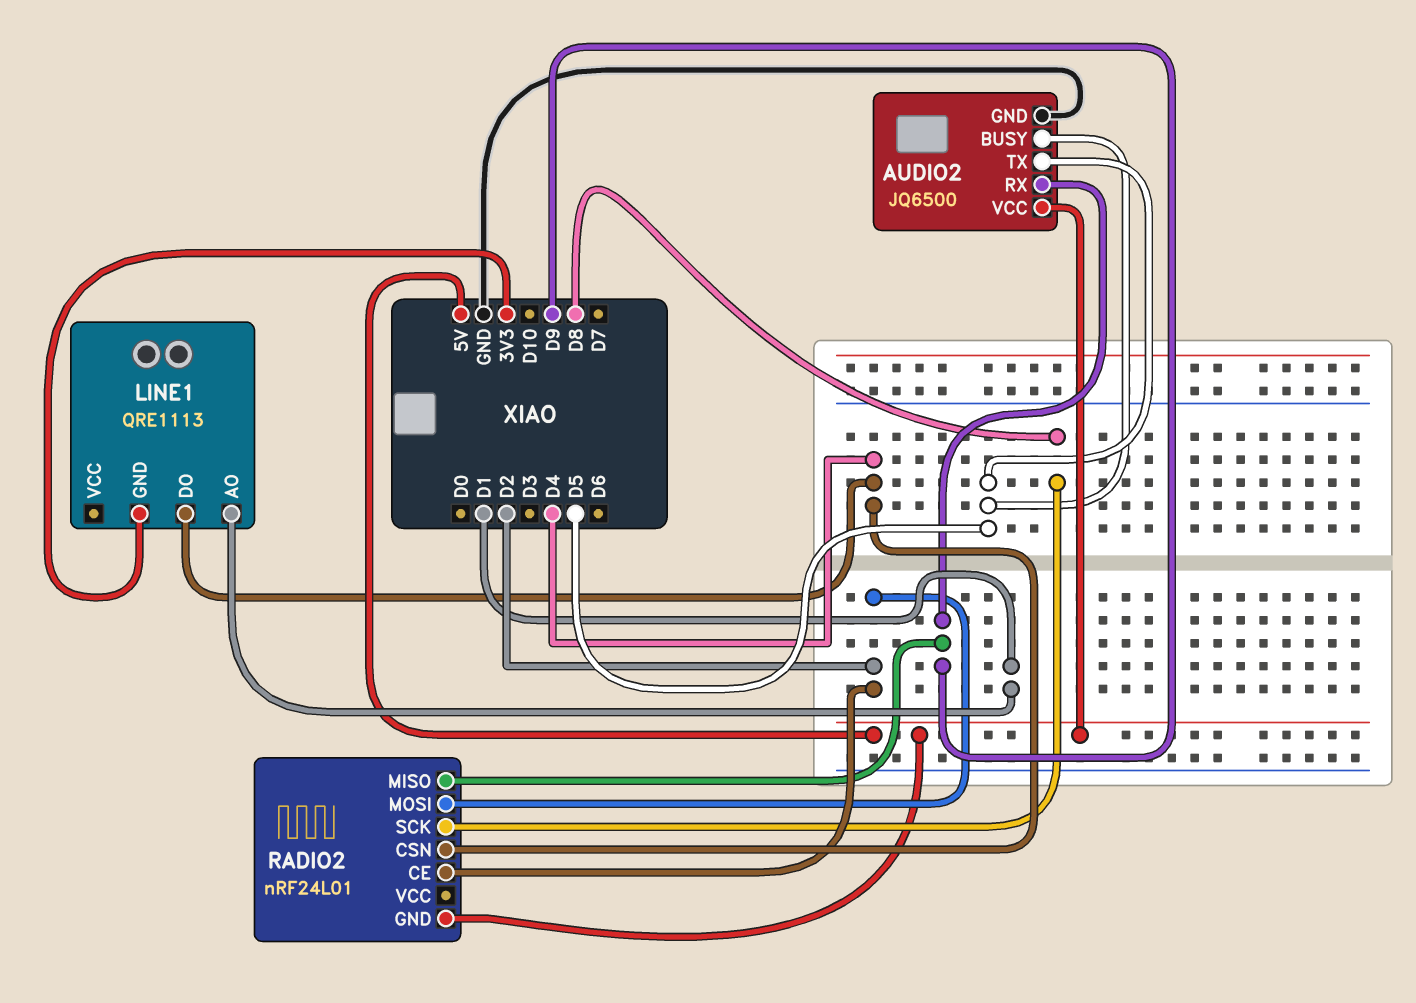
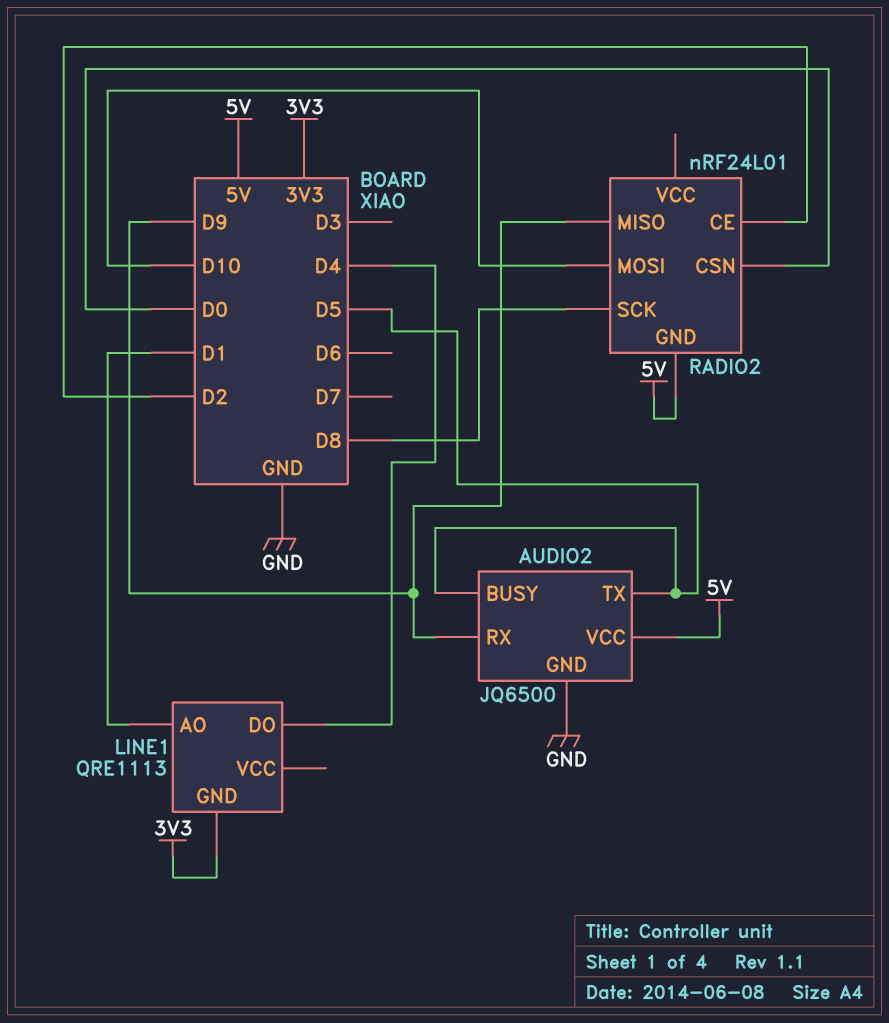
RADIO2 pin CSN: D4 -> D0
RADIO2 pin MOSI: D2 -> D10

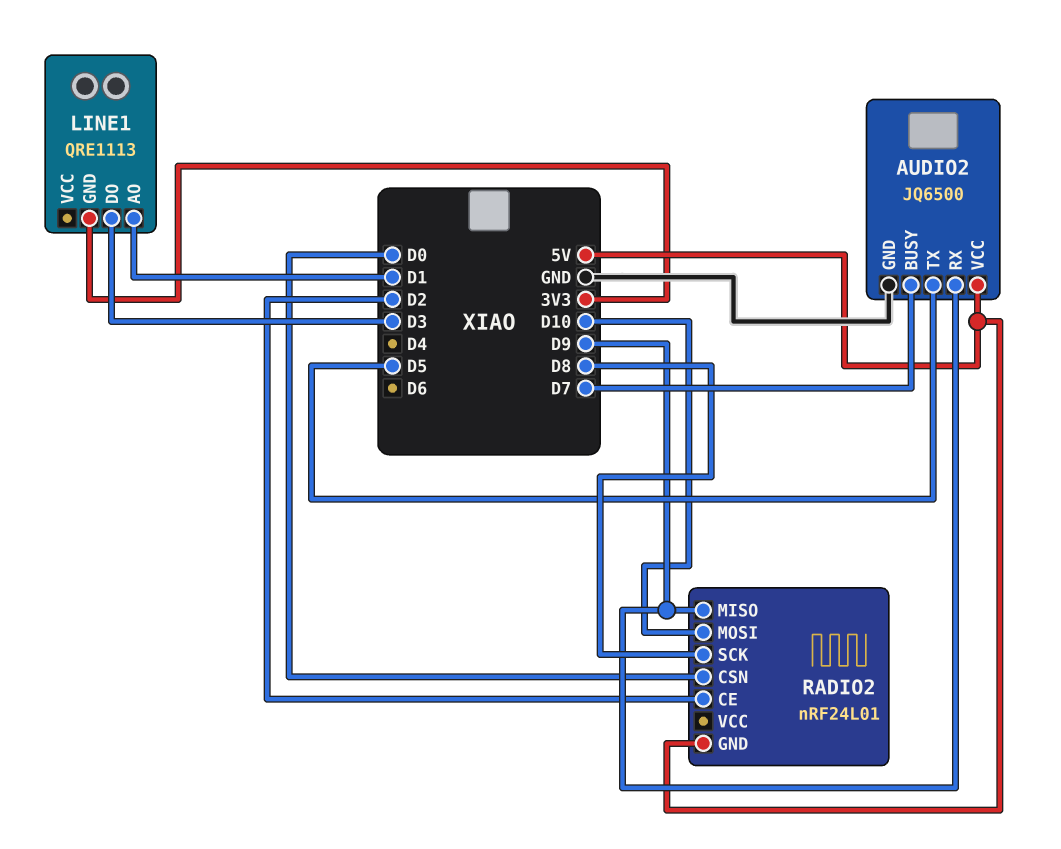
AUDIO2 pin BUSY: D5 -> D7
LINE1 pin DO: D4 -> D3

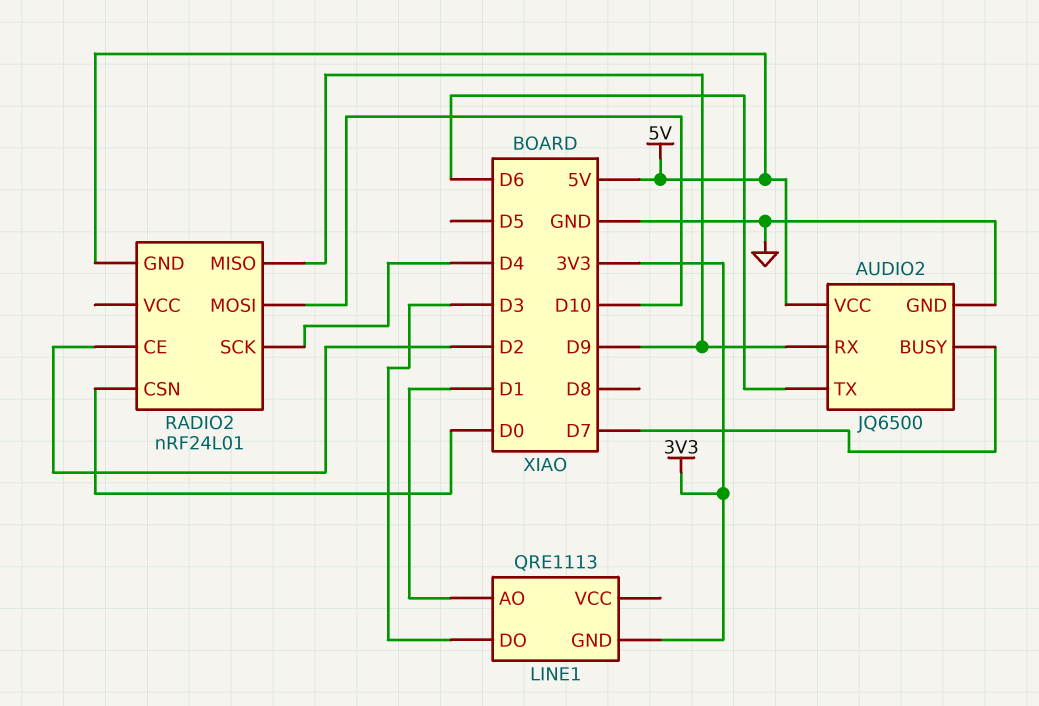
AUDIO2 pin TX: D5 -> D6
RADIO2 pin SCK: D8 -> D4

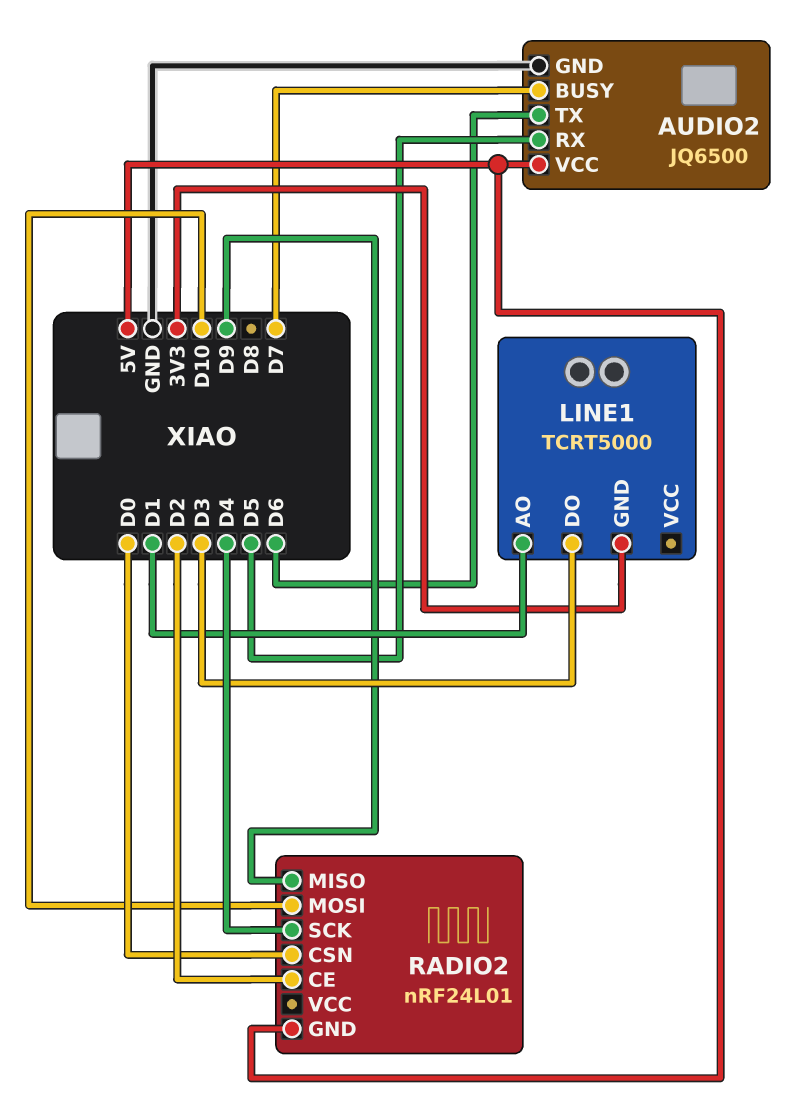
AUDIO2 pin RX: D9 -> D5
LINE1: QRE1113 -> TCRT5000

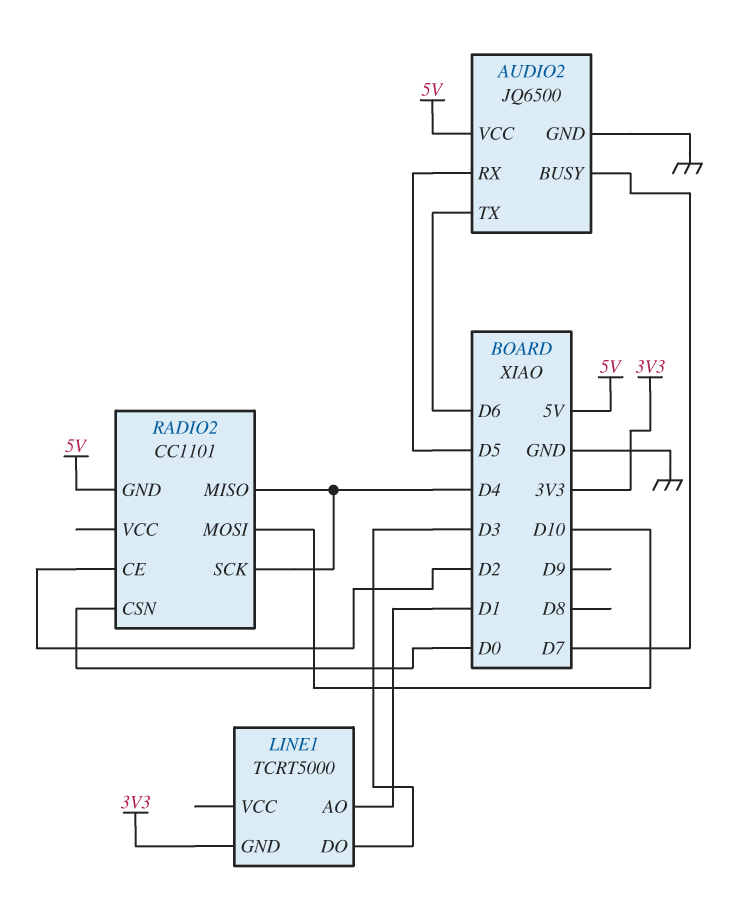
RADIO2: nRF24L01 -> CC1101
RADIO2 pin MISO: D9 -> D4

